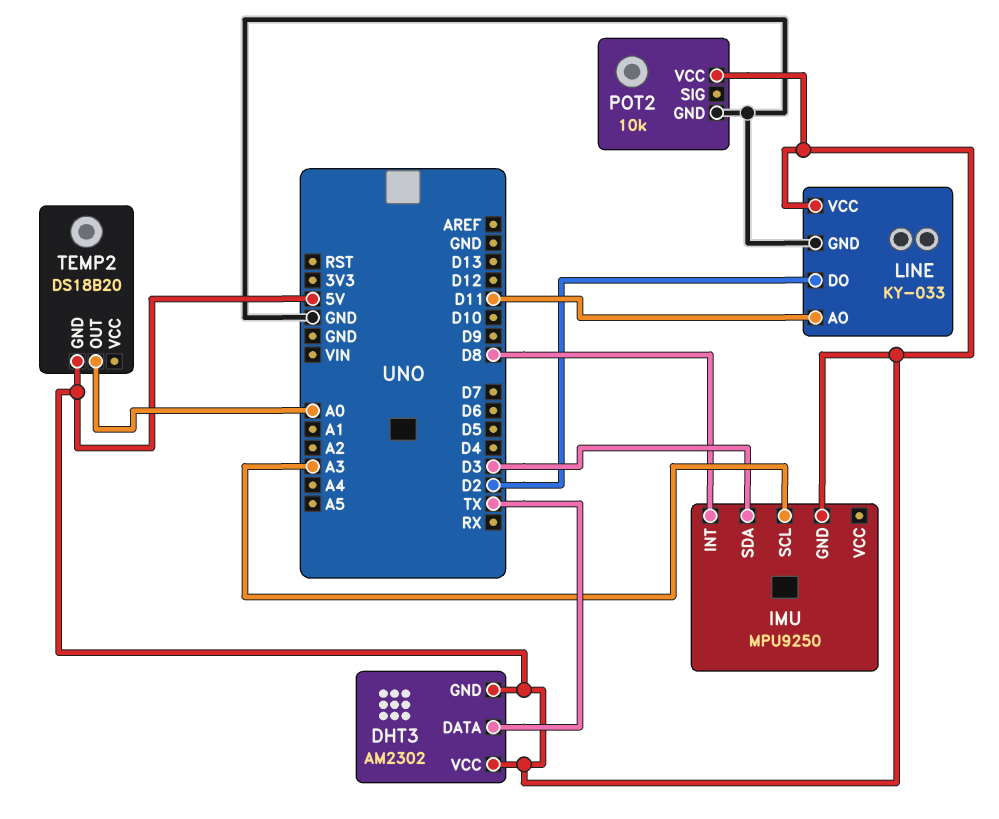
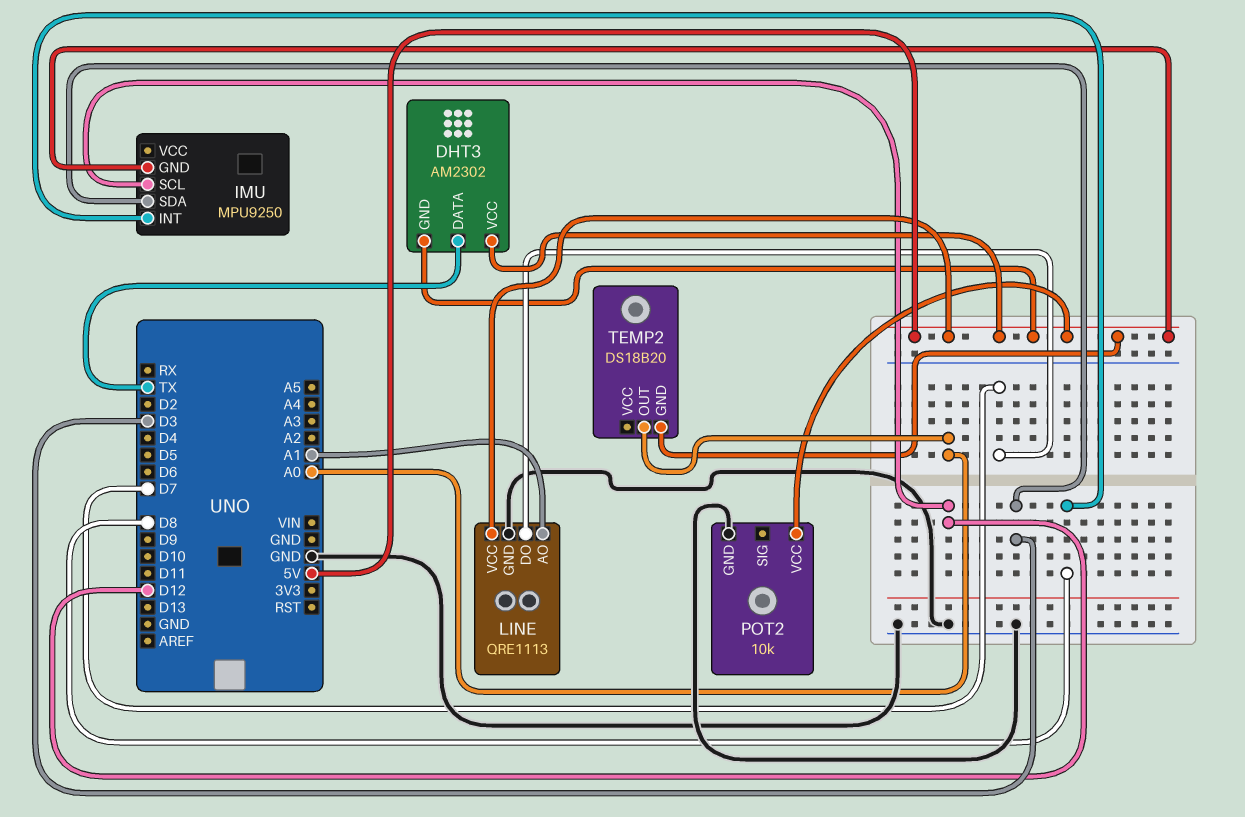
IMU pin SCL: A3 -> D12
LINE: KY-033 -> QRE1113
LINE pin AO: D11 -> A1
LINE pin DO: D2 -> D7

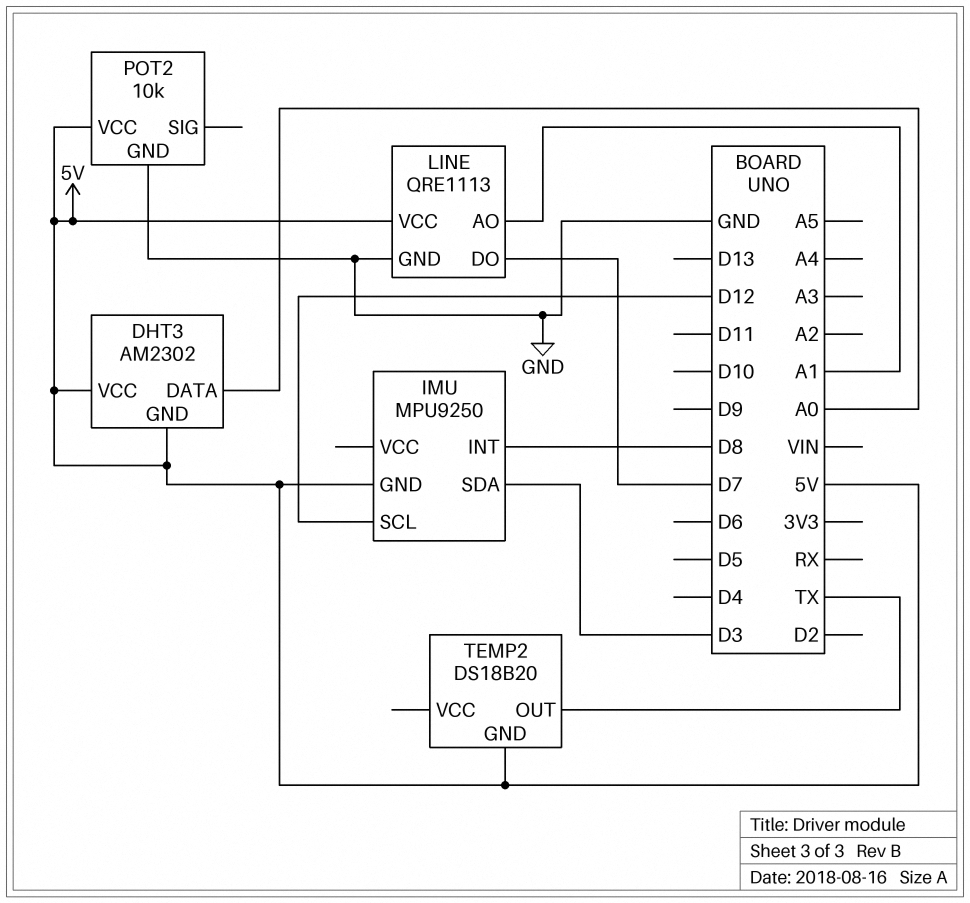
DHT3 pin DATA: TX -> A0
TEMP2 pin OUT: A0 -> TX

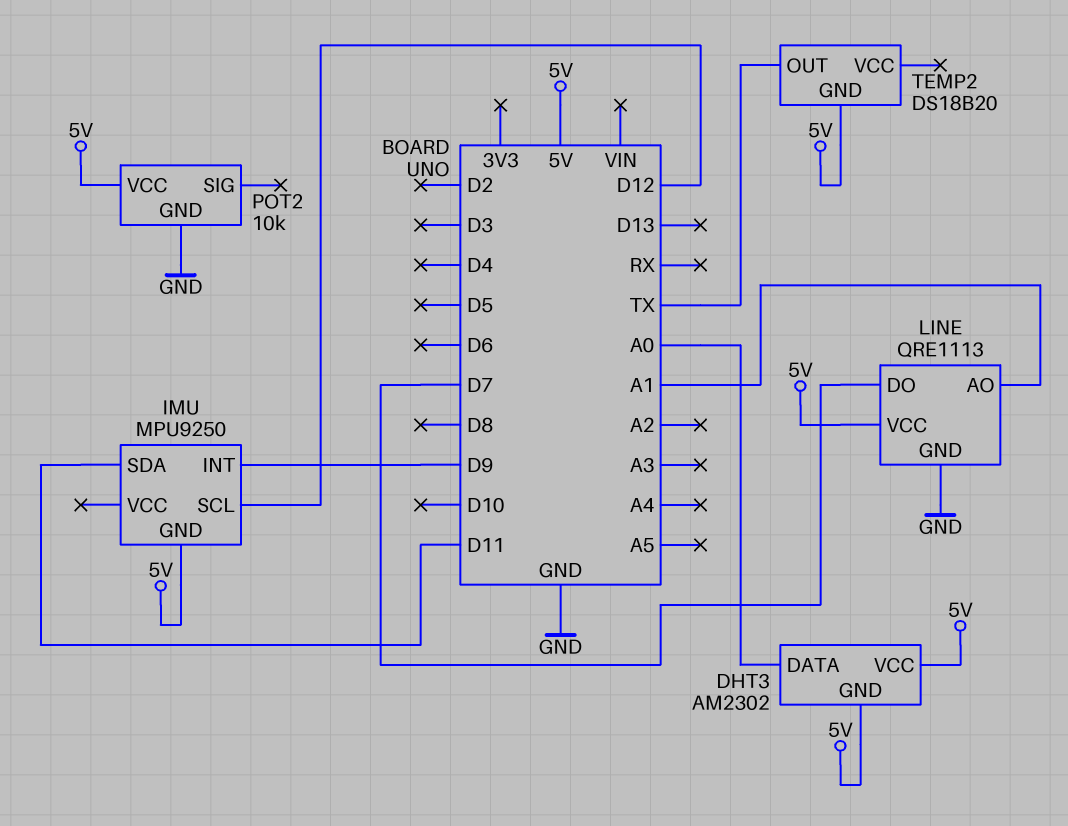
IMU pin INT: D8 -> D9
IMU pin SDA: D3 -> D11

